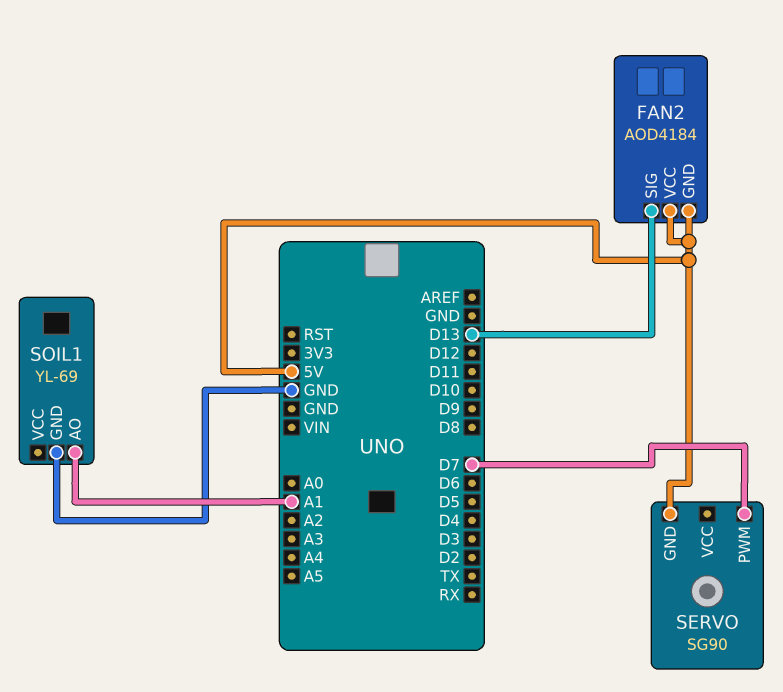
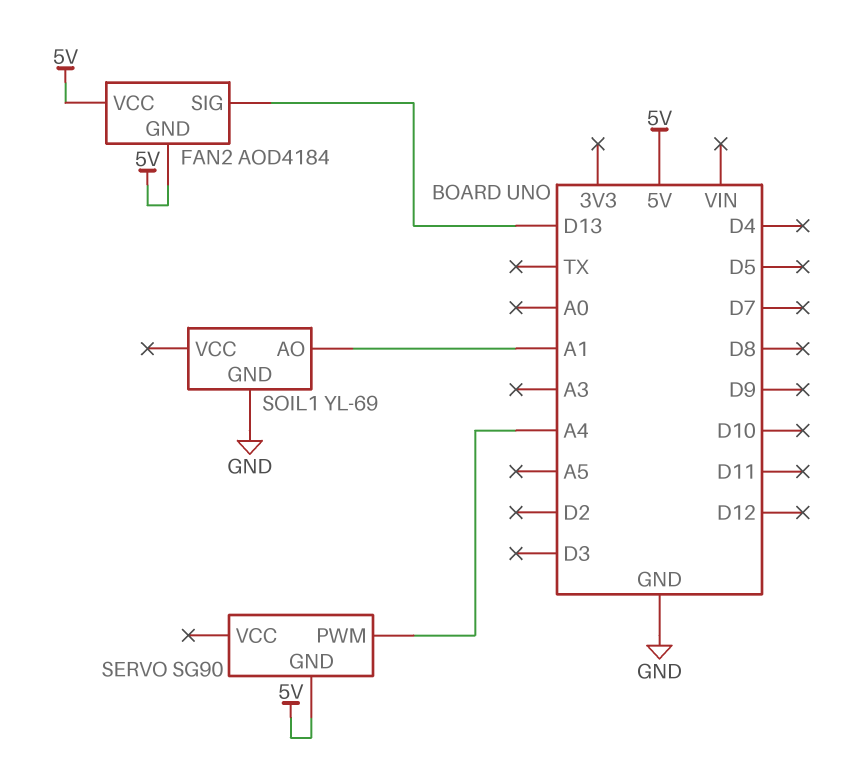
SERVO pin PWM: D7 -> A4

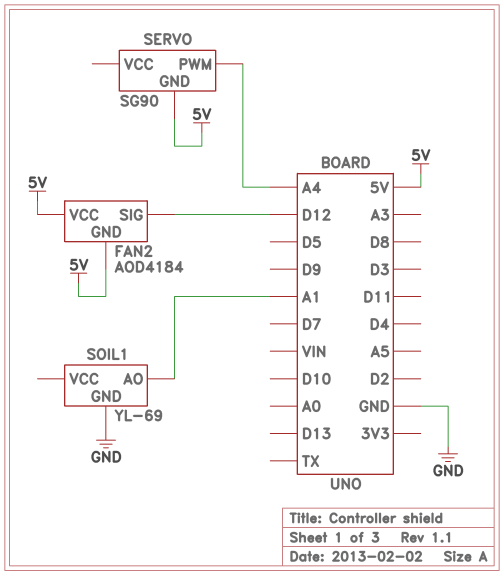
FAN2 pin SIG: D13 -> D12

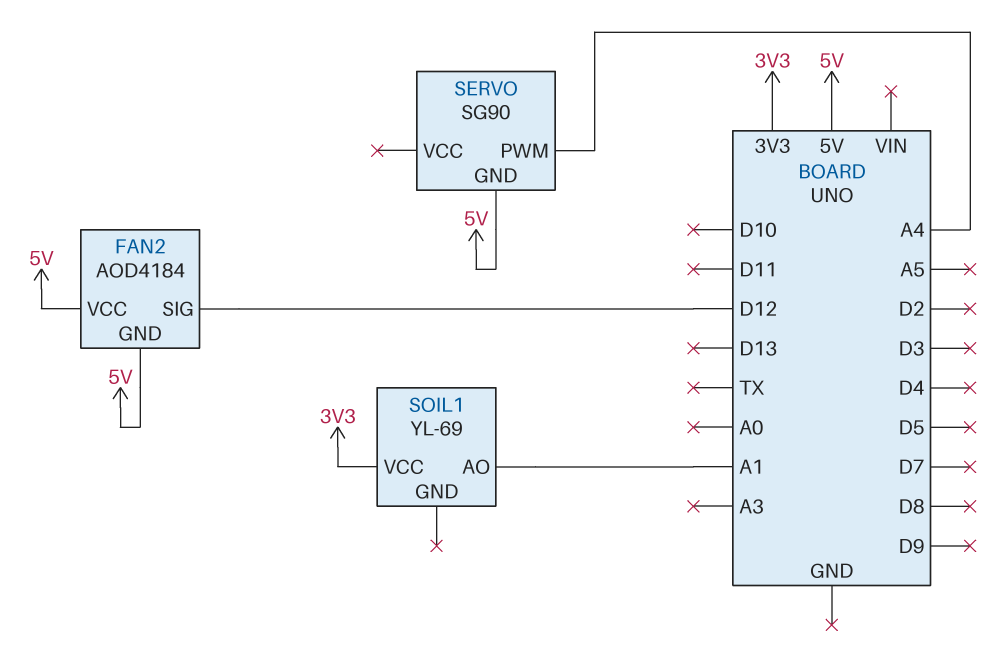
SOIL1 pin GND: GND -> none
SOIL1 pin VCC: none -> 3V3

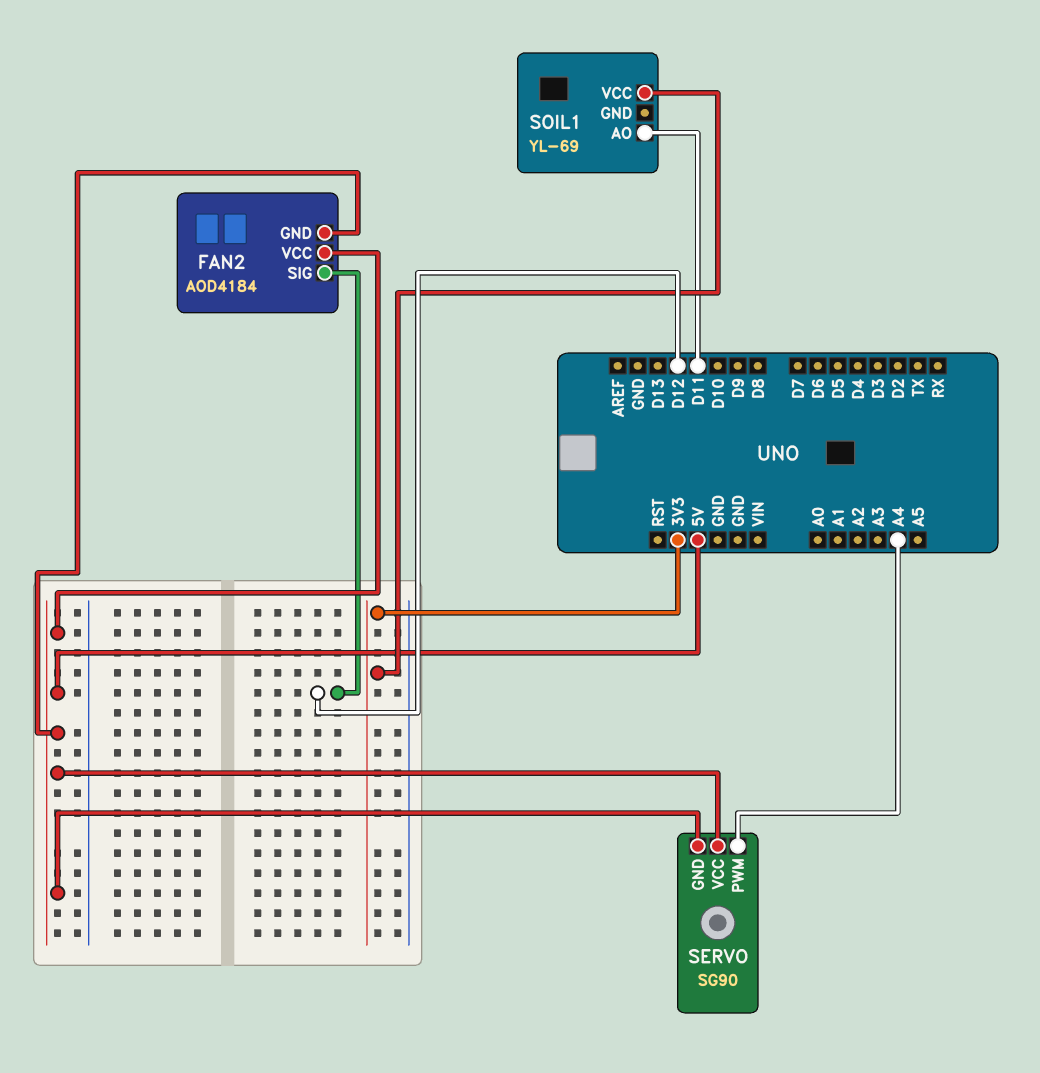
SERVO pin VCC: none -> 5V
SOIL1 pin AO: A1 -> D11

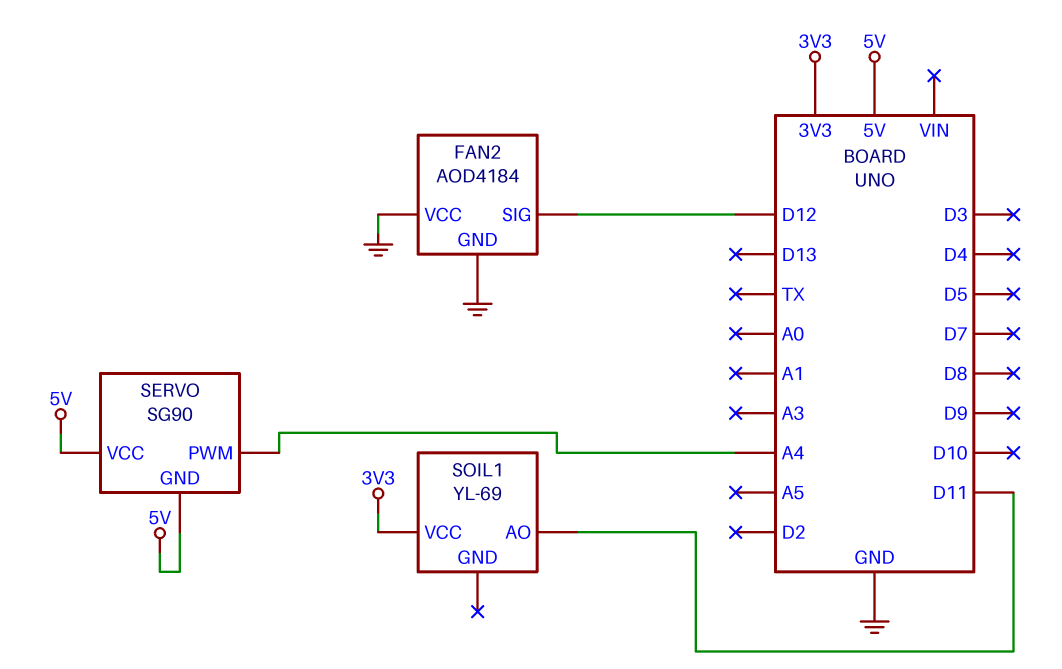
FAN2 pin GND: 5V -> GND
FAN2 pin VCC: 5V -> GND

